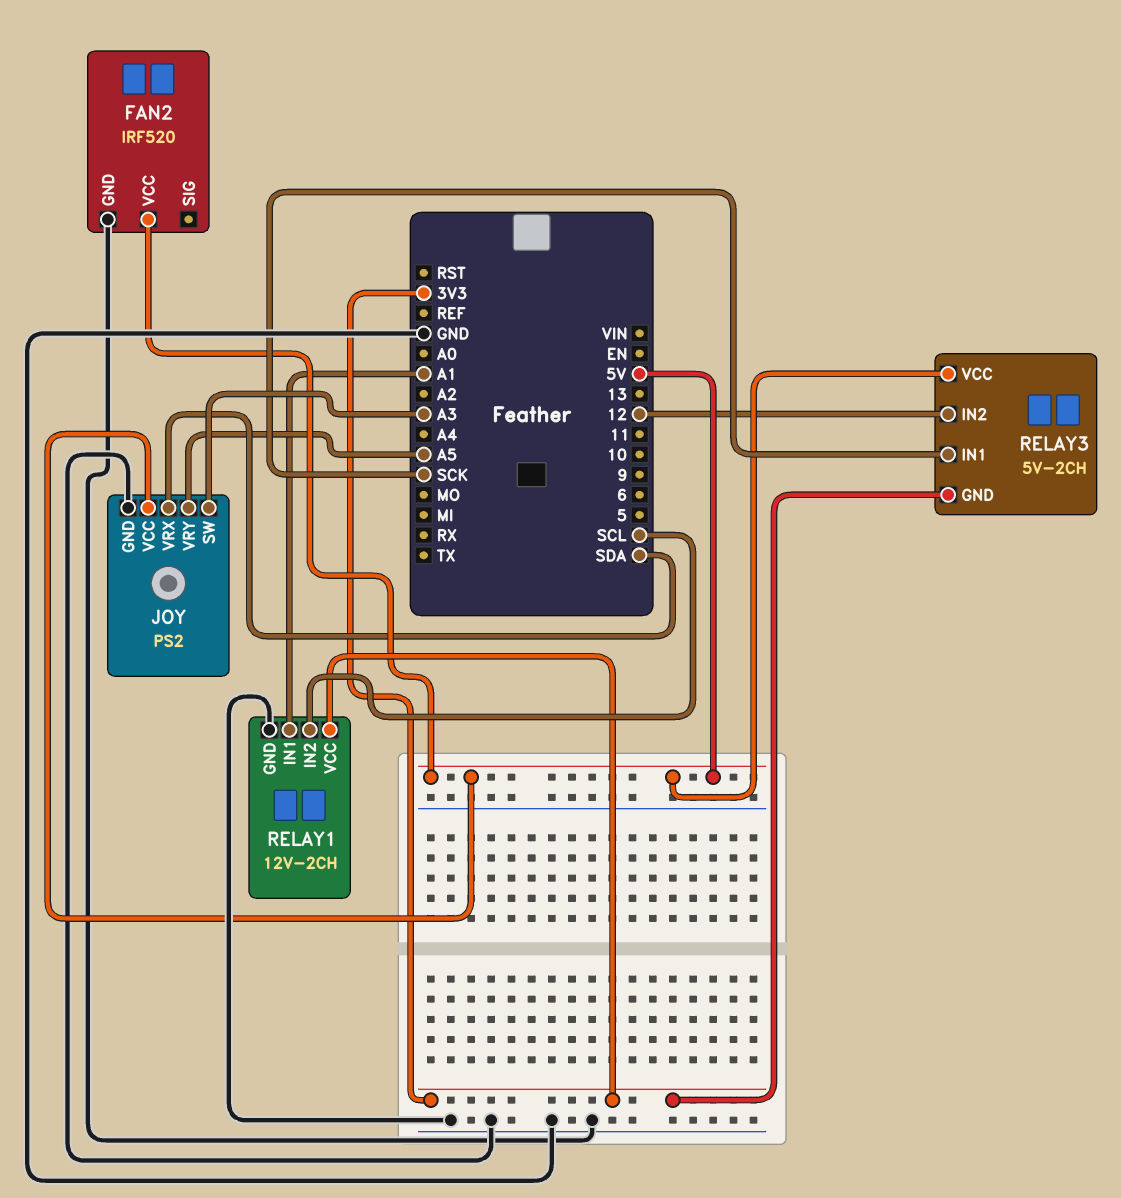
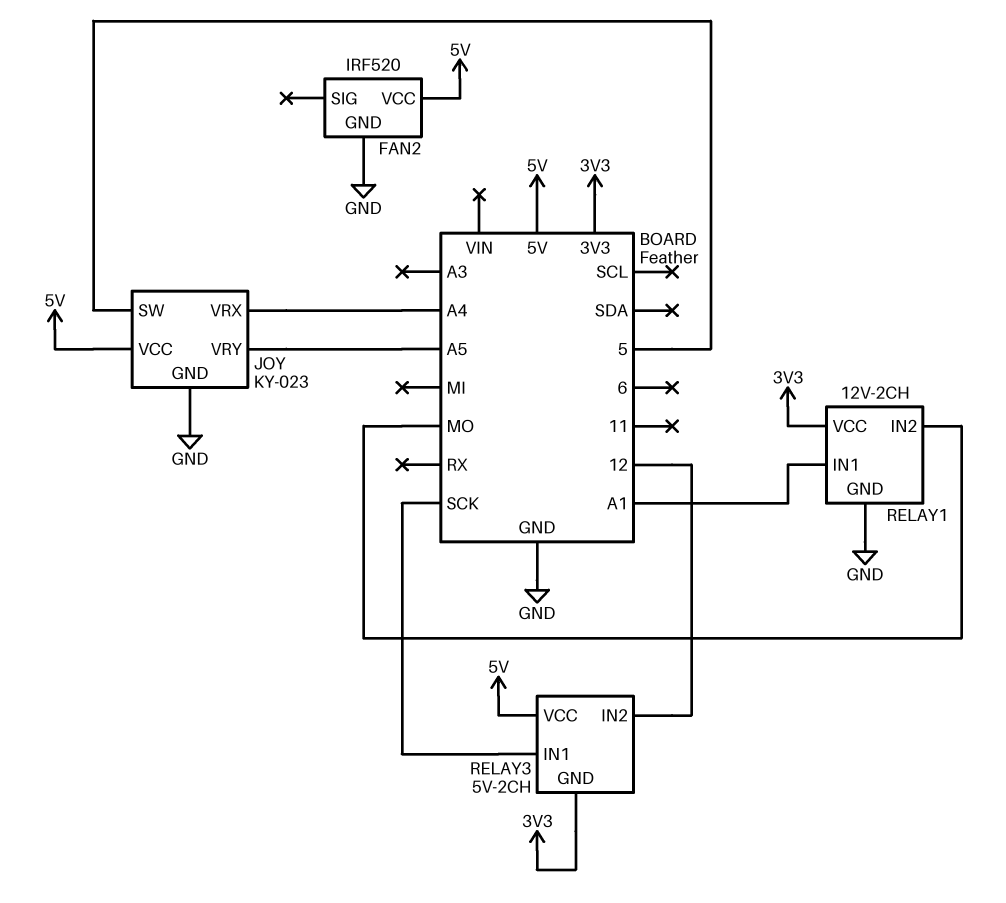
JOY: PS2 -> KY-023
JOY pin SW: A3 -> 5
JOY pin VRX: SDA -> A4
RELAY1 pin IN2: SCL -> MO

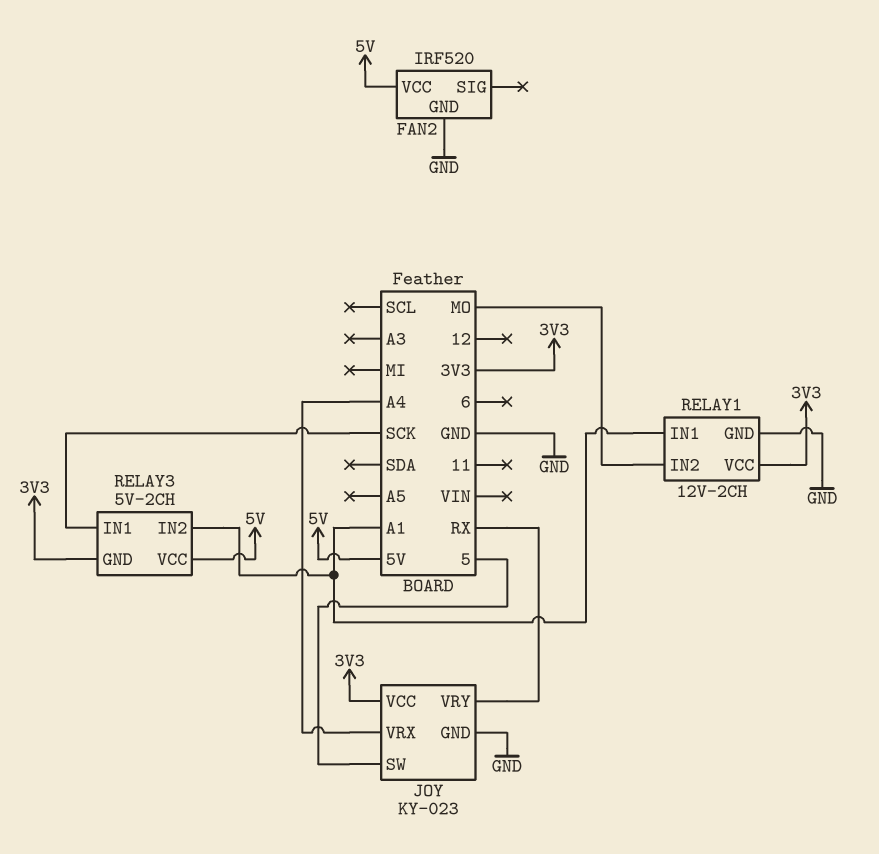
JOY pin VCC: 5V -> 3V3
JOY pin VRY: A5 -> RX
RELAY3 pin IN2: 12 -> A1

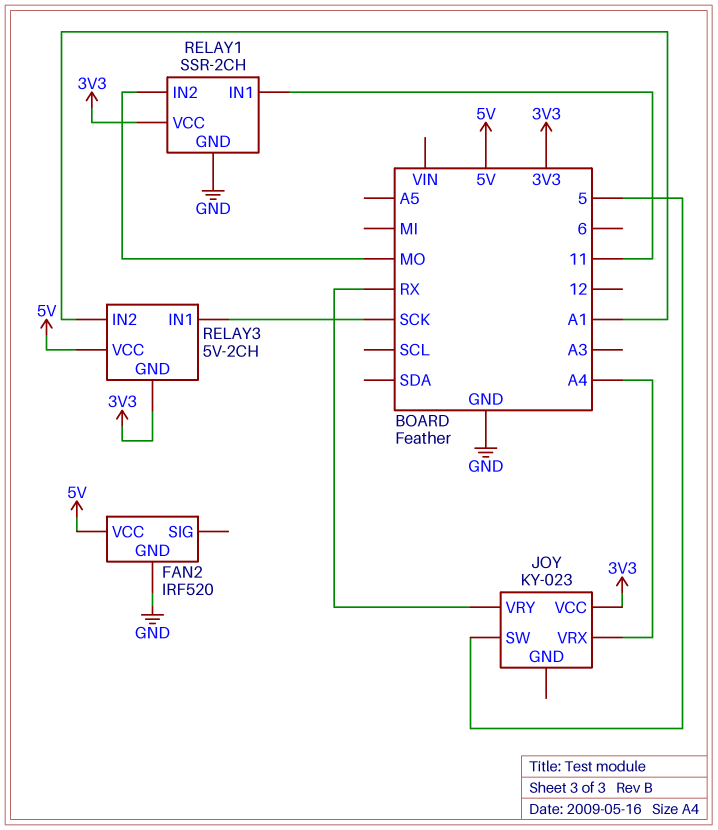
JOY pin GND: GND -> none
RELAY1: 12V-2CH -> SSR-2CH
RELAY1 pin IN1: A1 -> 11

